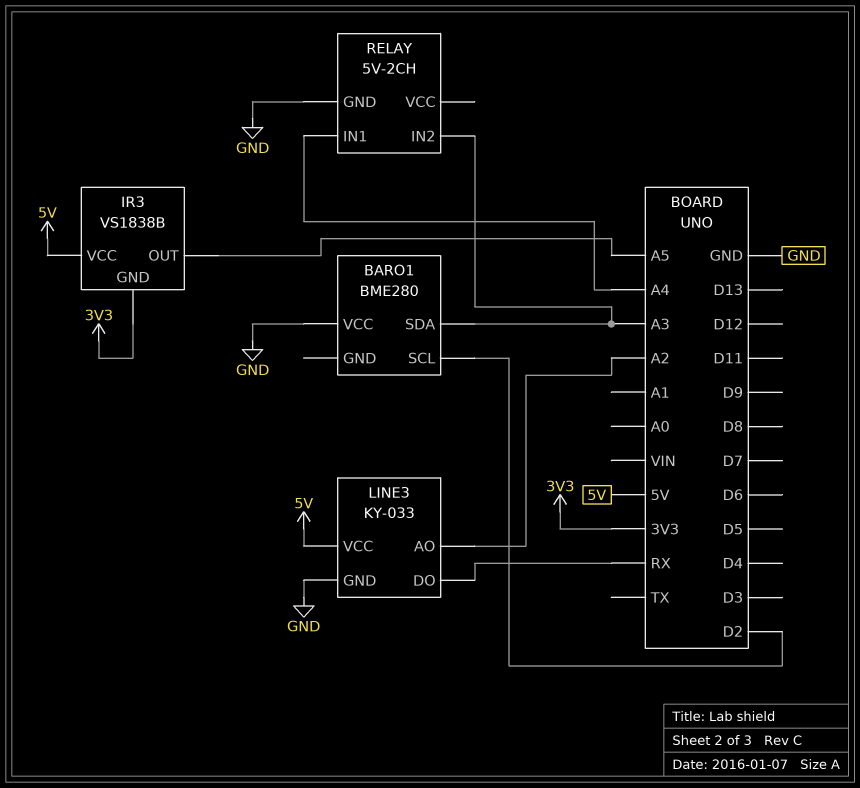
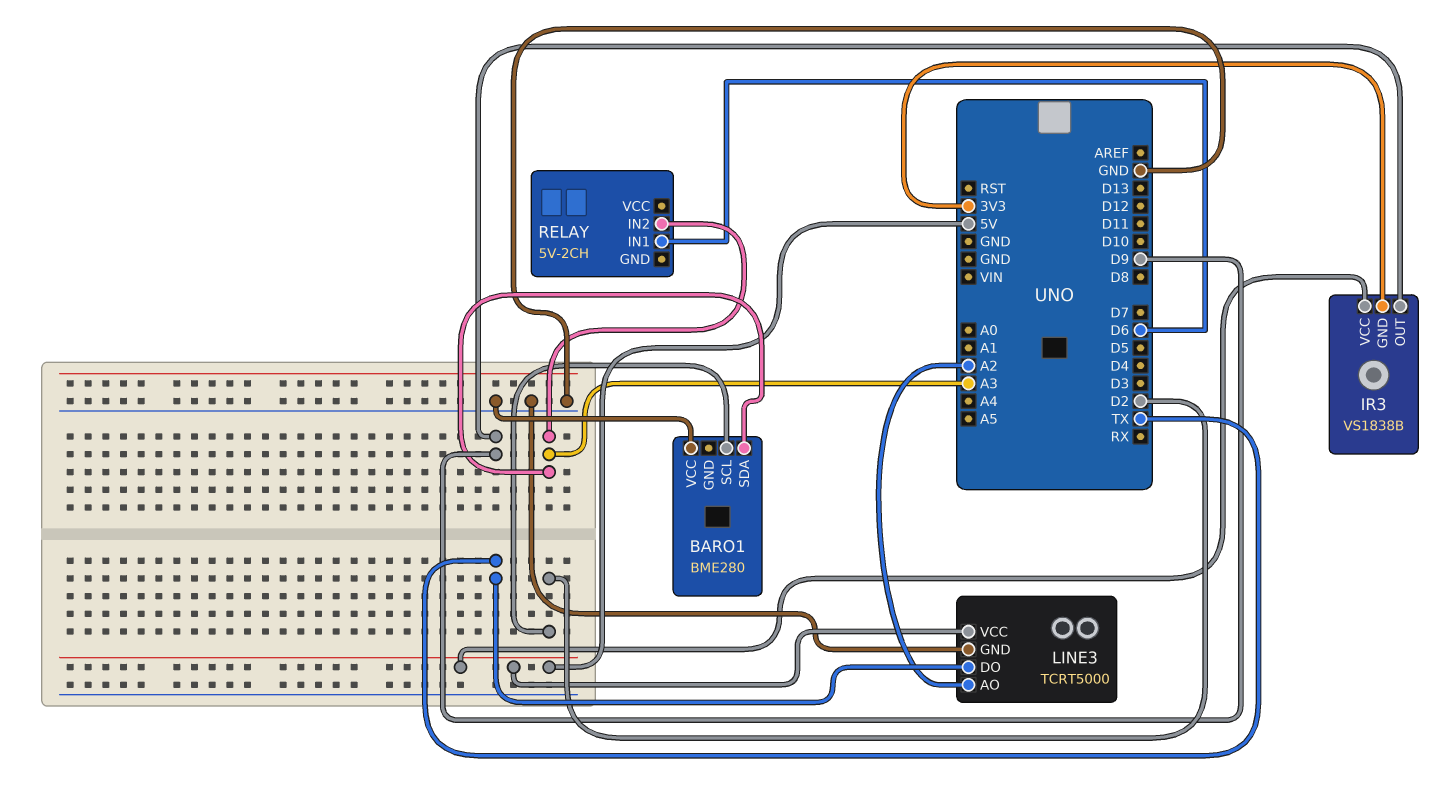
IR3 pin OUT: A5 -> D9
LINE3: KY-033 -> TCRT5000
LINE3 pin DO: RX -> TX
RELAY pin GND: GND -> none
RELAY pin IN1: A4 -> D6

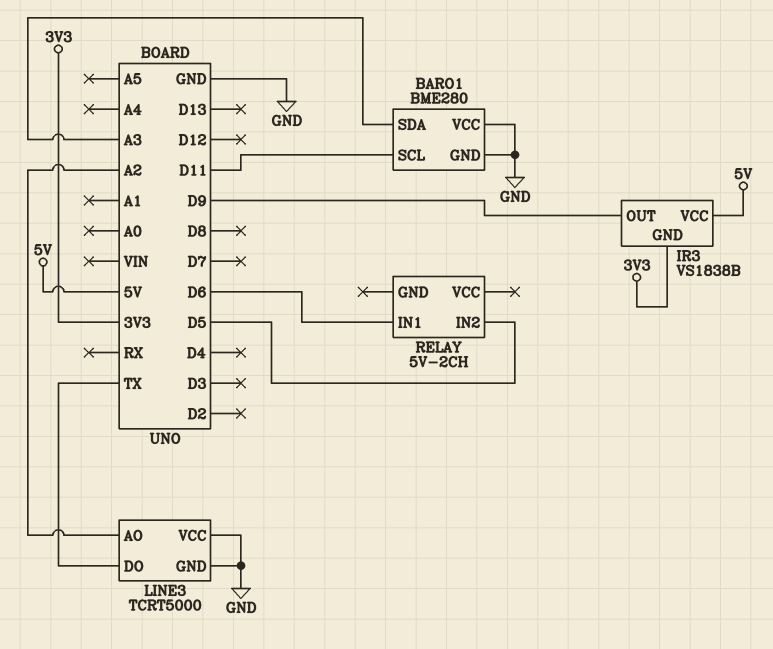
BARO1 pin GND: none -> GND
BARO1 pin SCL: D2 -> D11
LINE3 pin VCC: 5V -> GND
RELAY pin IN2: A3 -> D5

